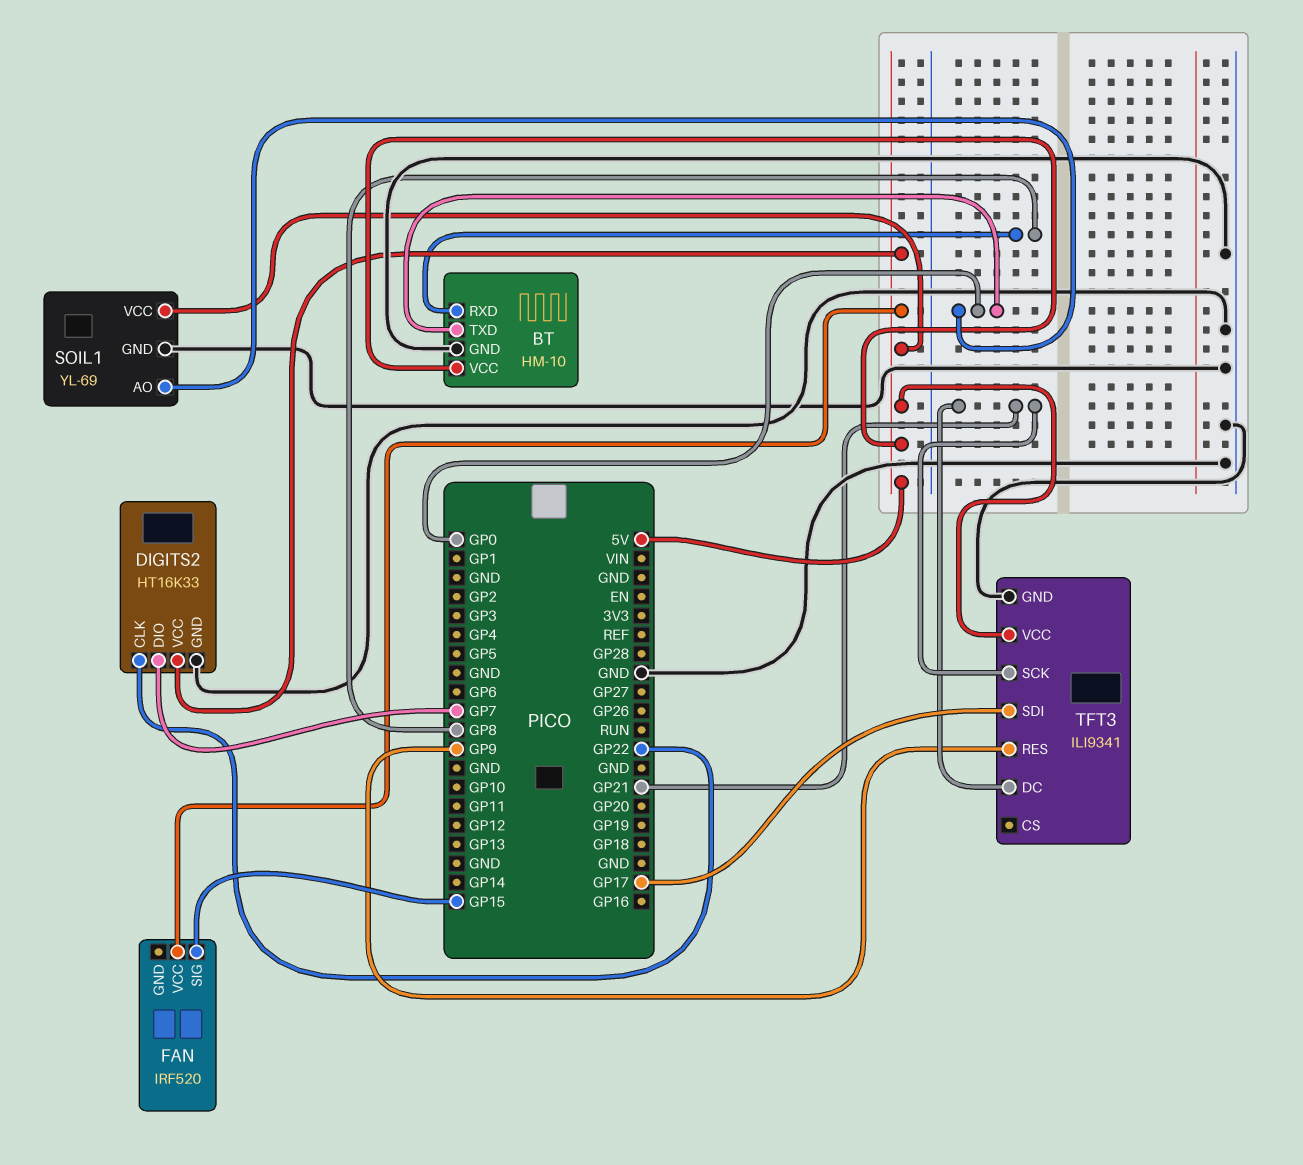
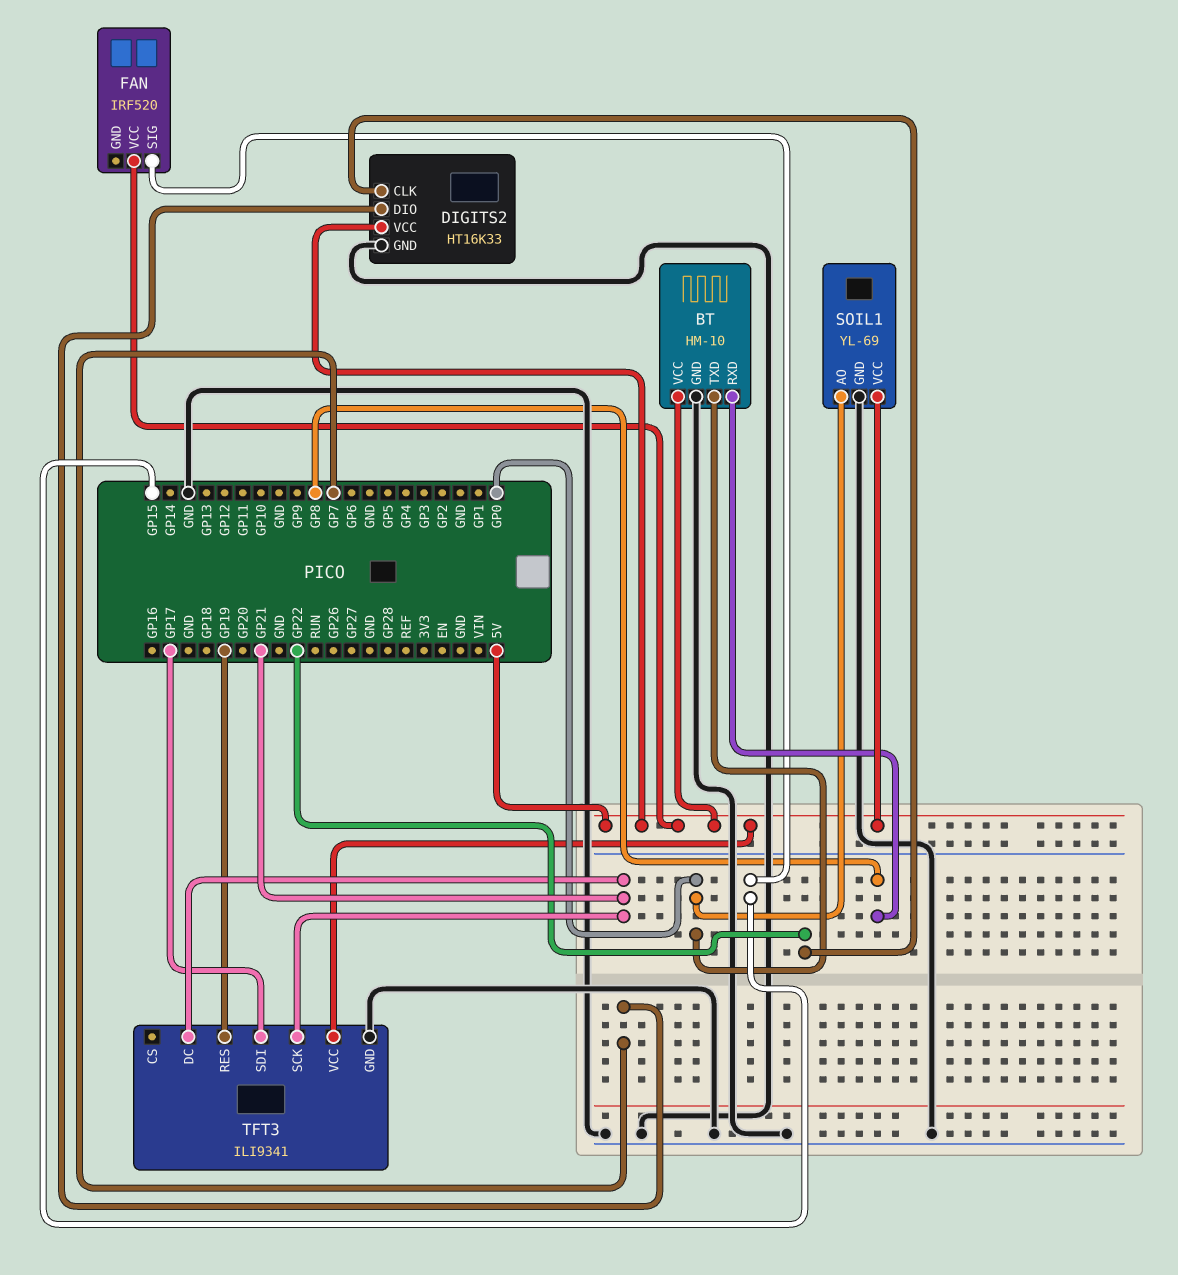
TFT3 pin RES: GP9 -> GP19

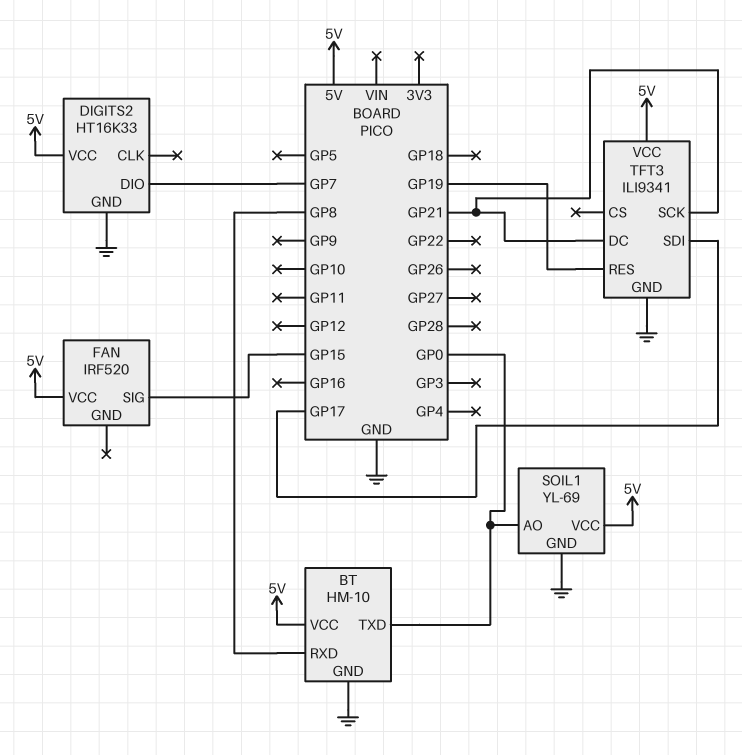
DIGITS2 pin CLK: GP22 -> none

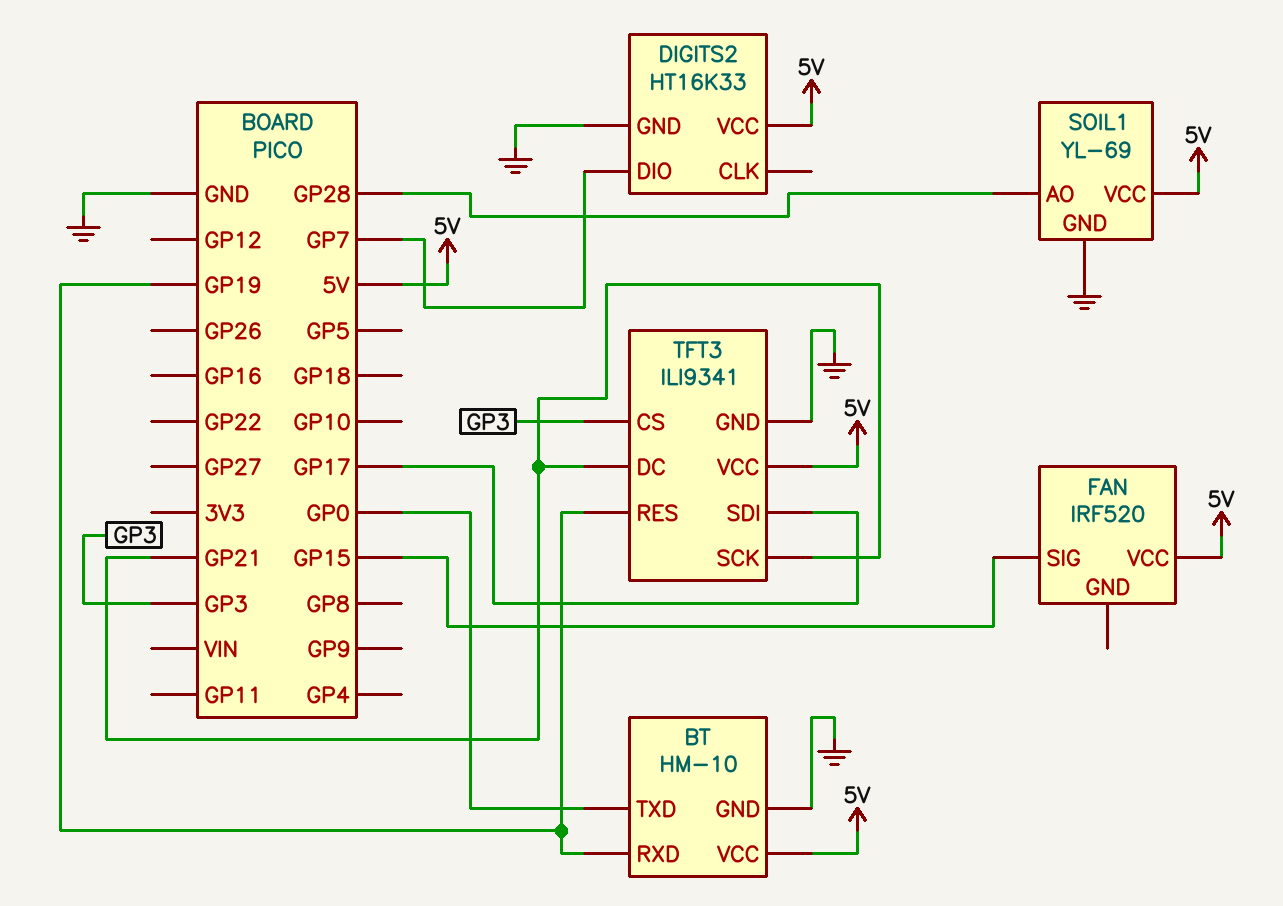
BT pin RXD: GP8 -> GP19
SOIL1 pin AO: GP0 -> GP28
TFT3 pin CS: none -> GP3

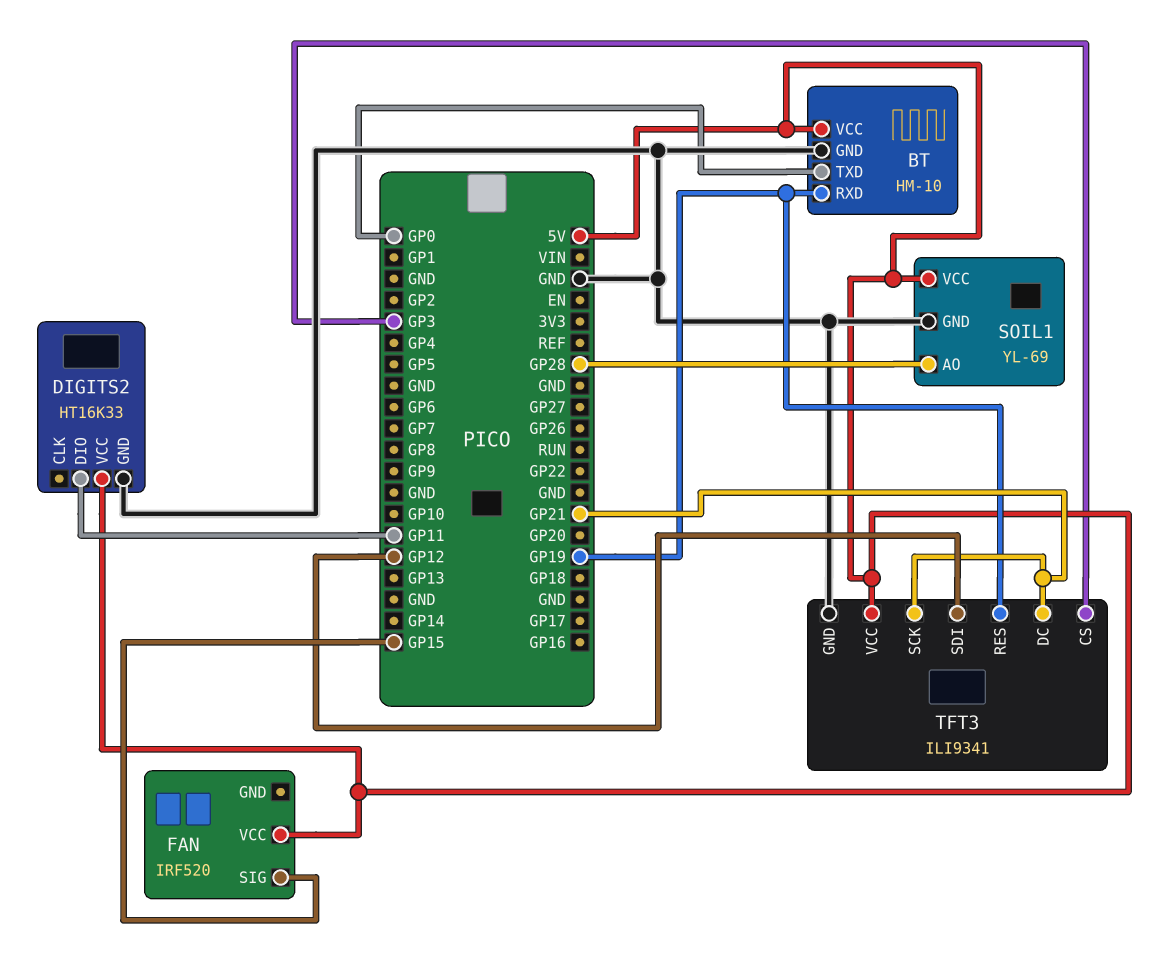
DIGITS2 pin DIO: GP7 -> GP11
TFT3 pin SDI: GP17 -> GP12

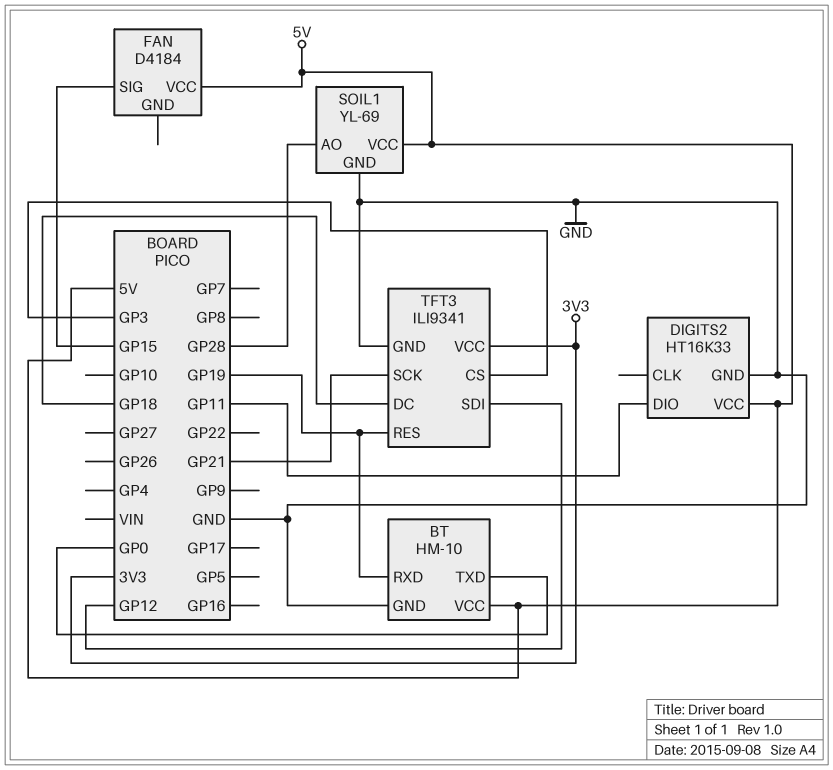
FAN: IRF520 -> D4184
TFT3 pin DC: GP21 -> GP18
TFT3 pin VCC: 5V -> 3V3

